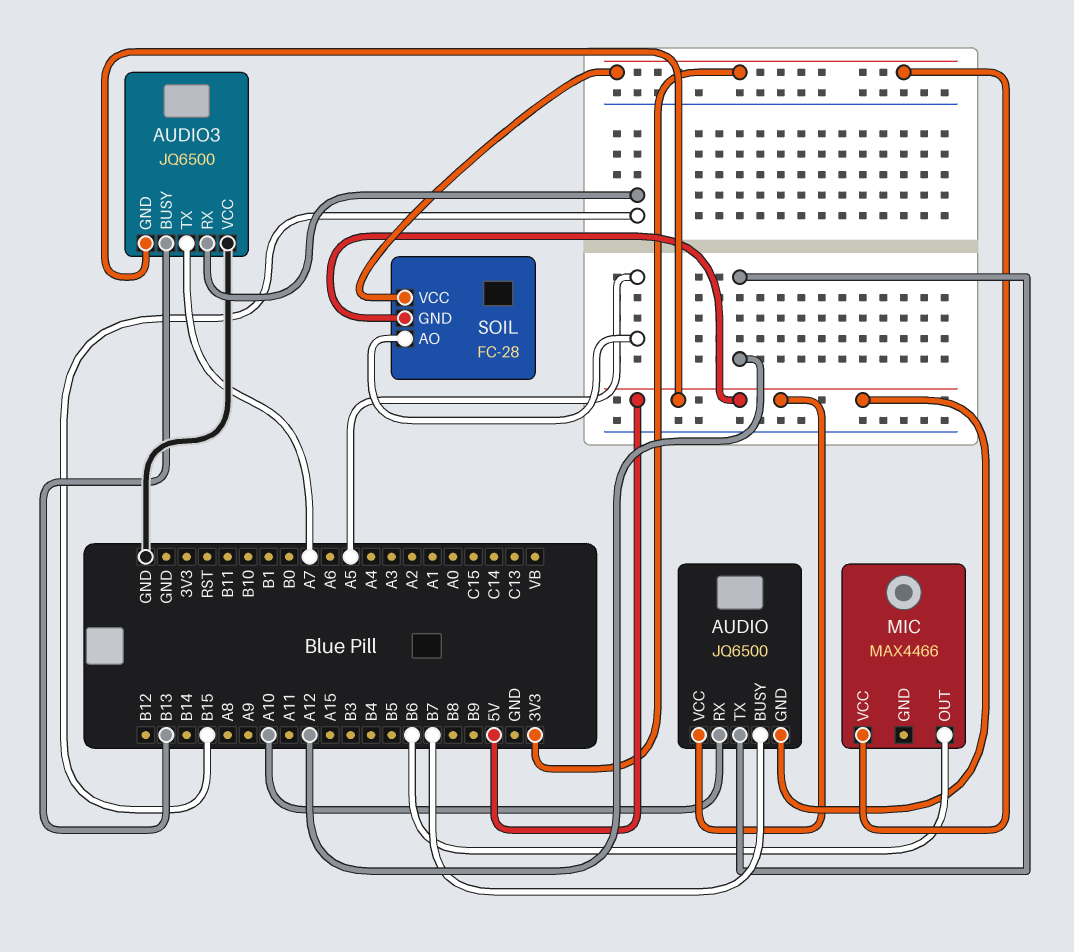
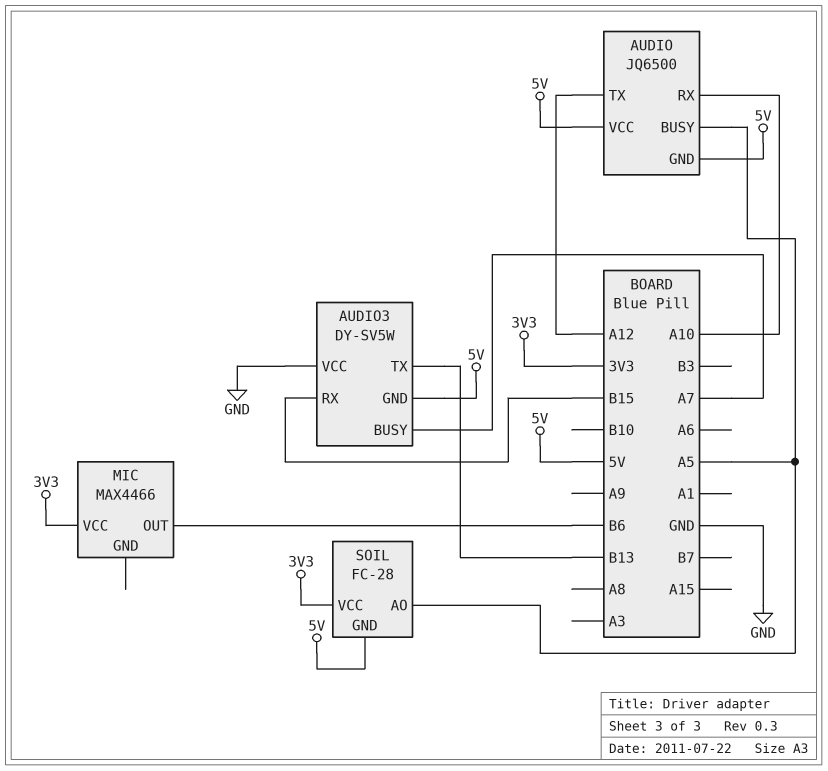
AUDIO pin BUSY: B7 -> A5
AUDIO3: JQ6500 -> DY-SV5W
AUDIO3 pin BUSY: B13 -> A7
AUDIO3 pin TX: A7 -> B13

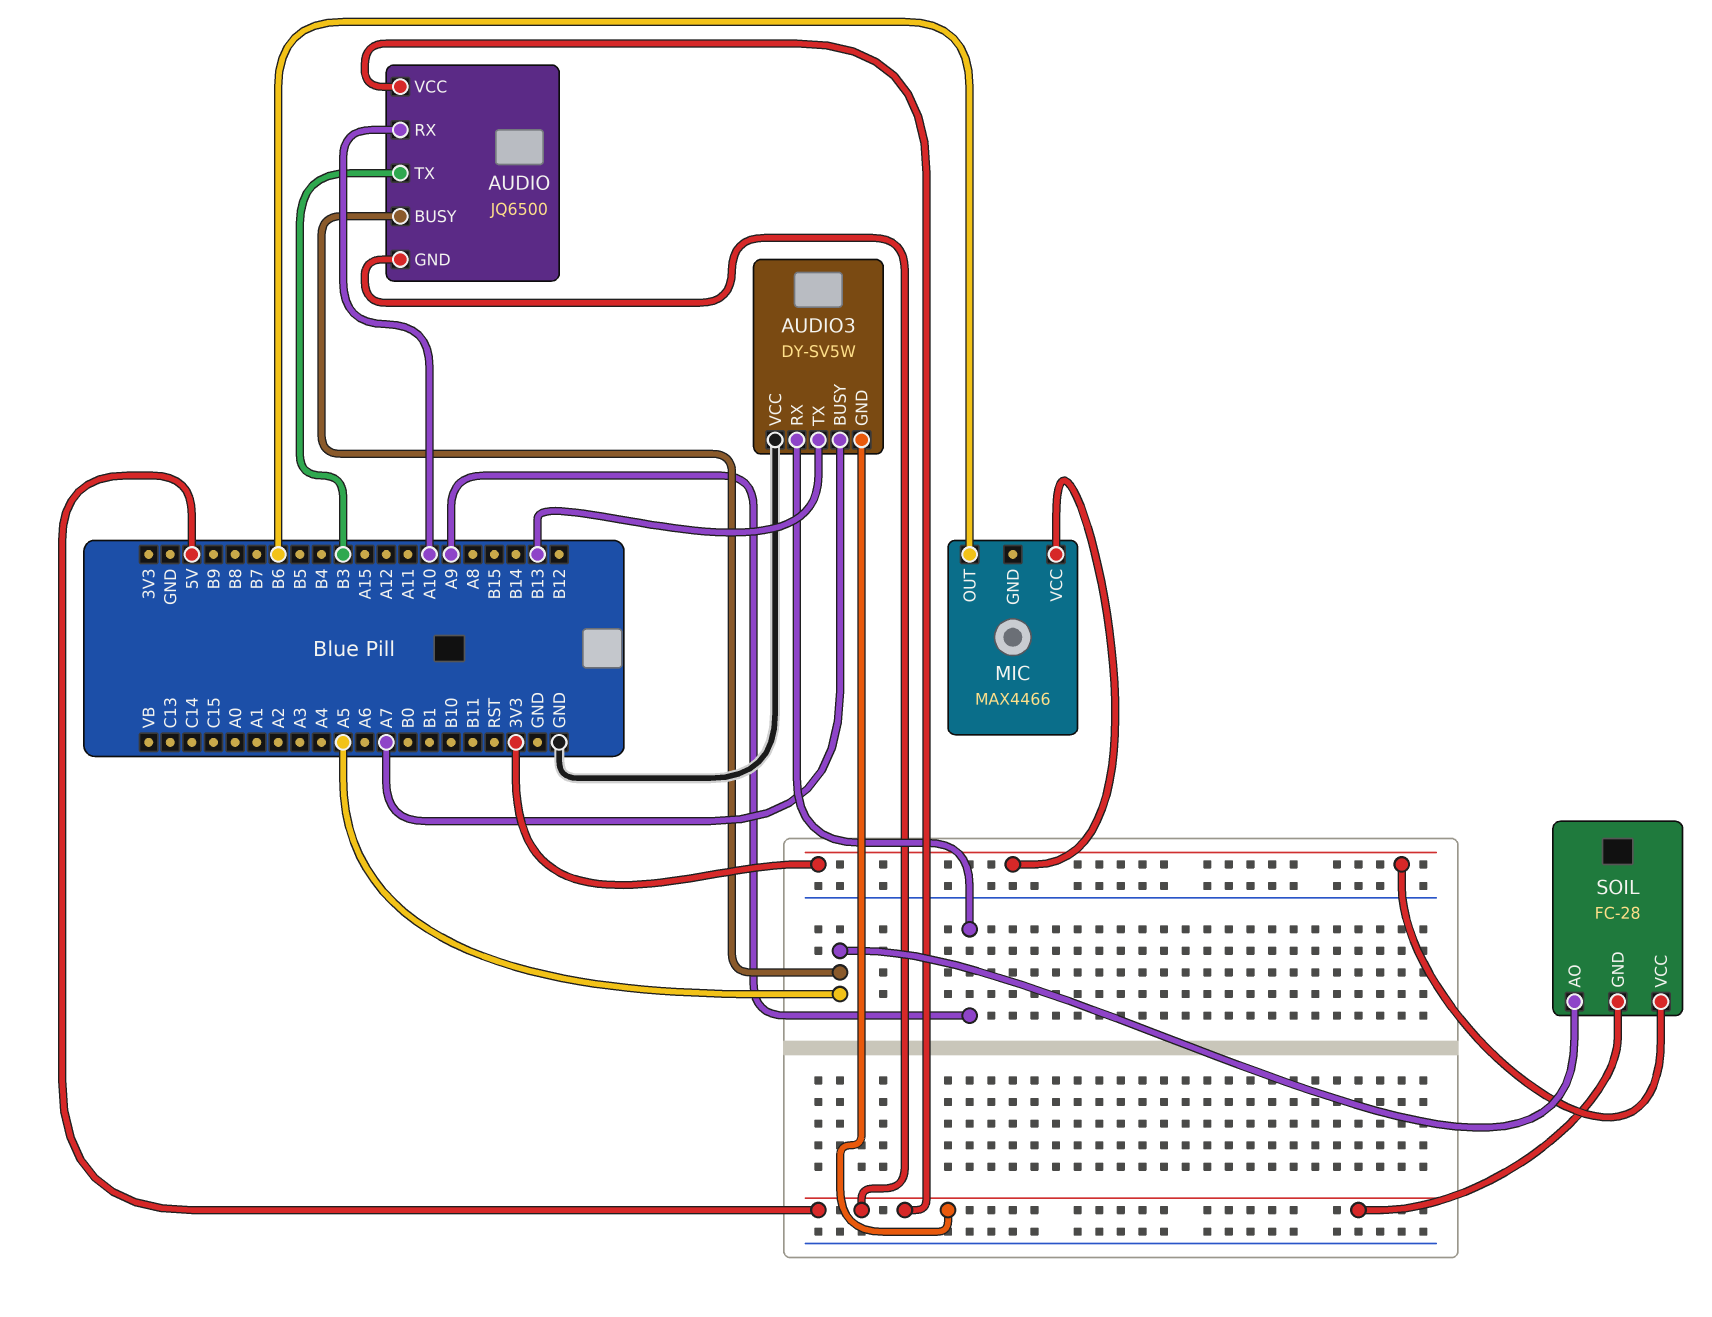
AUDIO pin TX: A12 -> B3
AUDIO3 pin RX: B15 -> A9

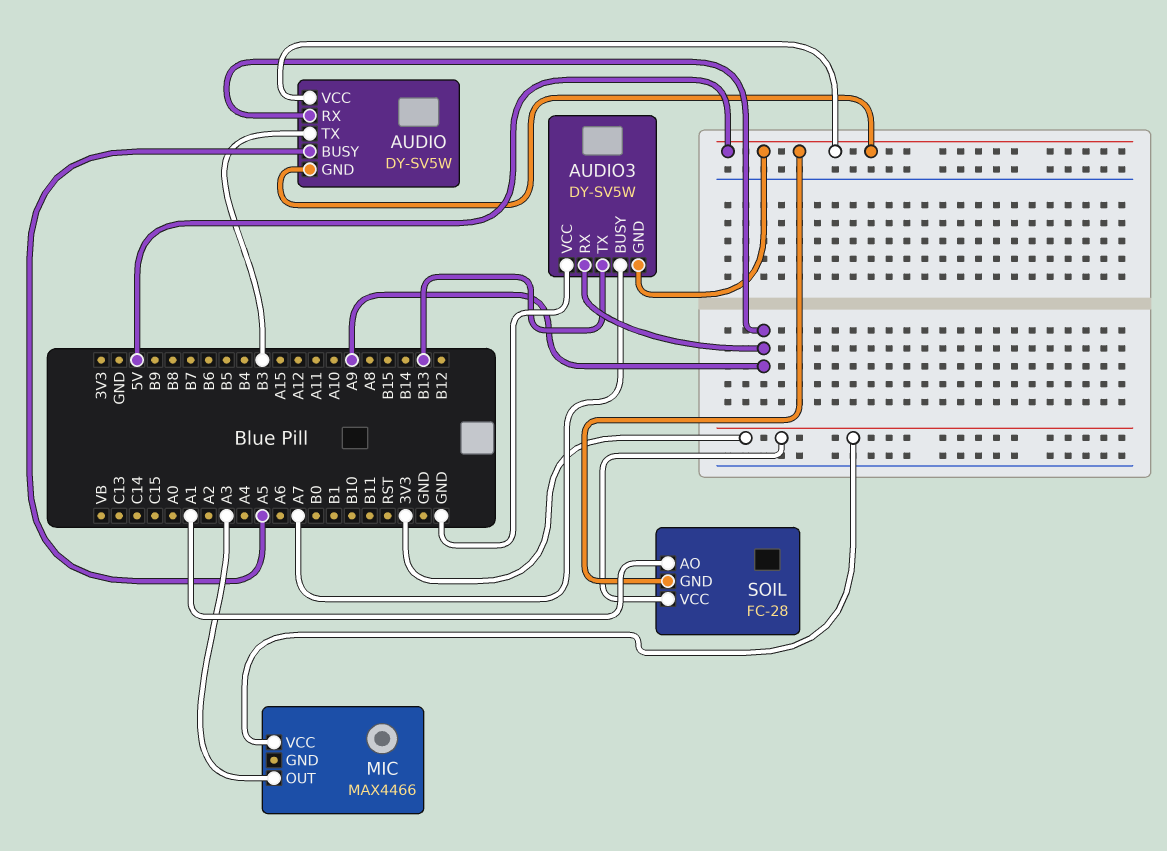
AUDIO: JQ6500 -> DY-SV5W
AUDIO pin RX: A10 -> A9
MIC pin OUT: B6 -> A3
SOIL pin AO: A5 -> A1

